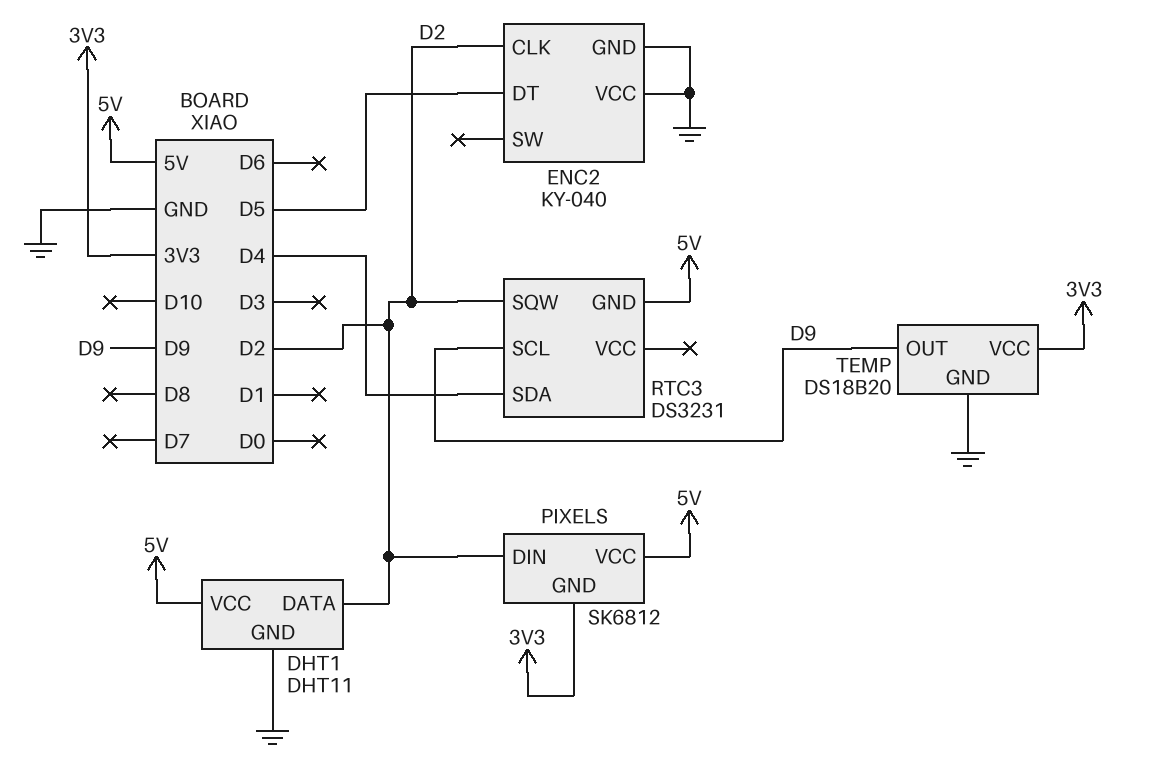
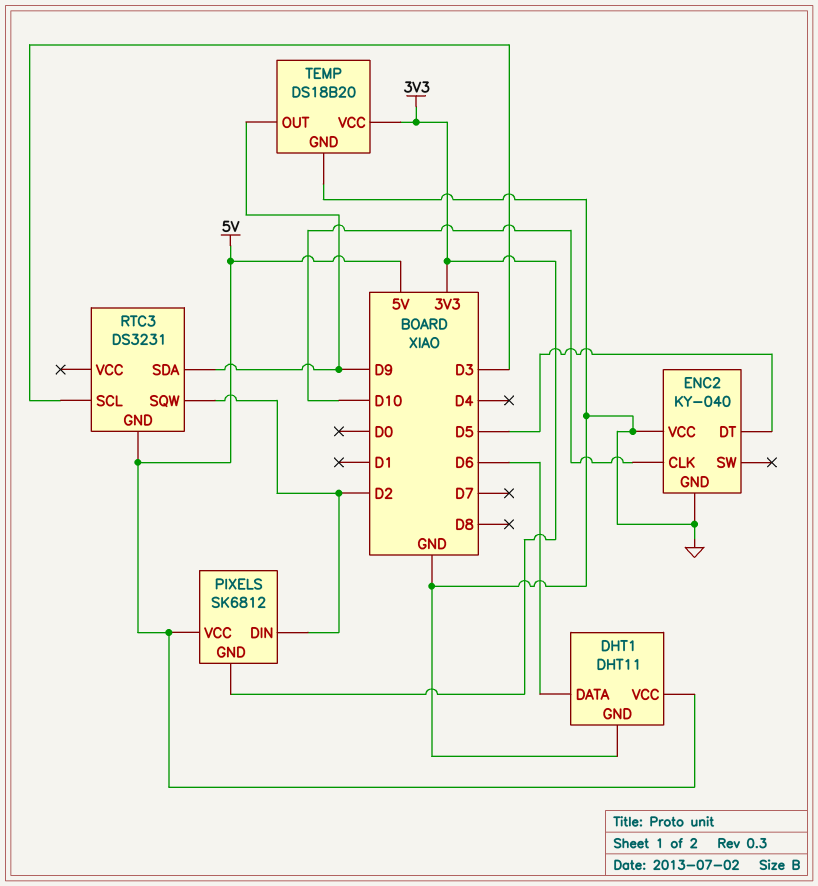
DHT1 pin DATA: D2 -> D6
ENC2 pin CLK: D2 -> D10
RTC3 pin SCL: D9 -> D3
RTC3 pin SDA: D4 -> D9

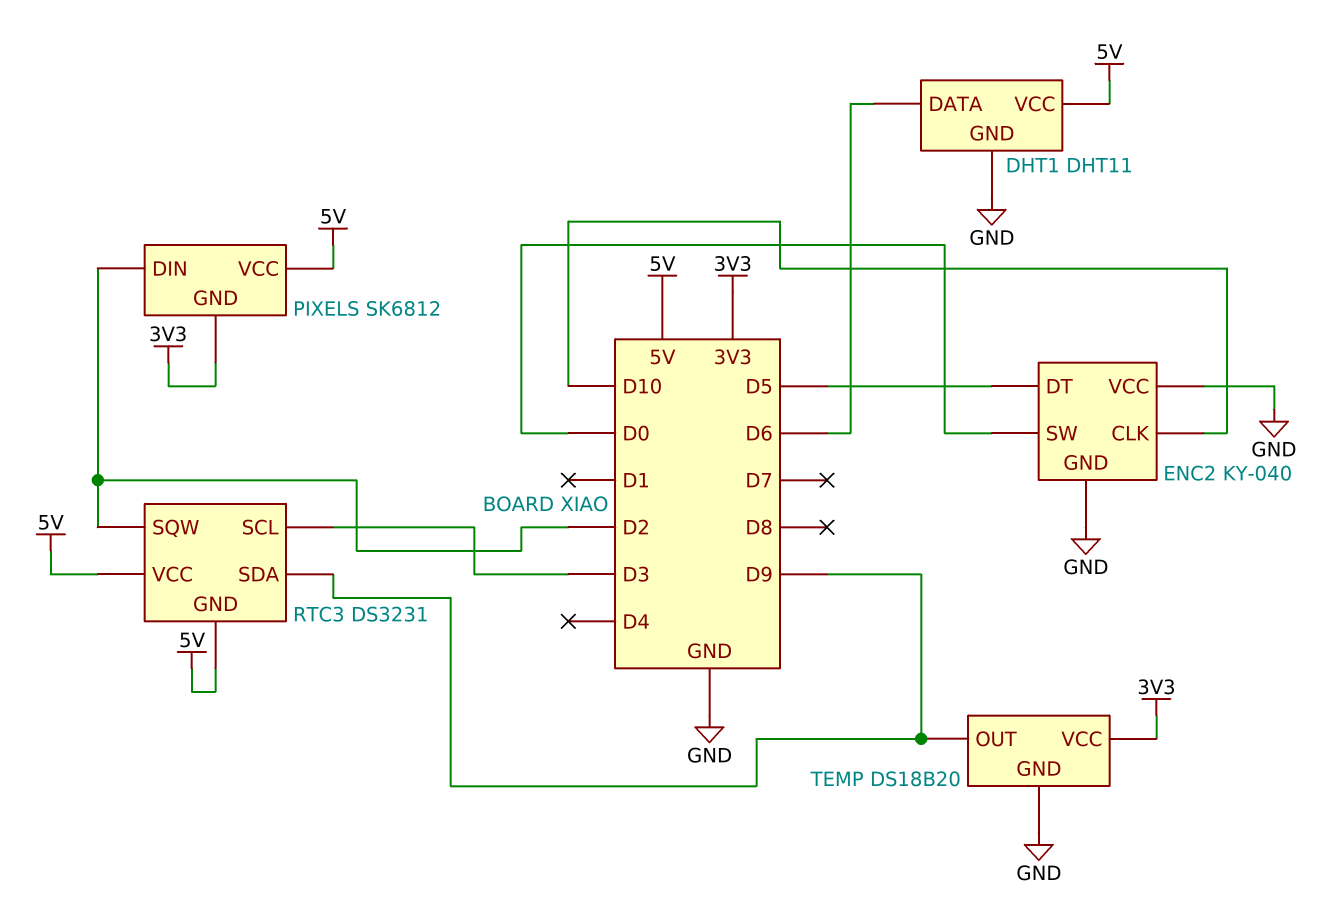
ENC2 pin SW: none -> D0
RTC3 pin VCC: none -> 5V

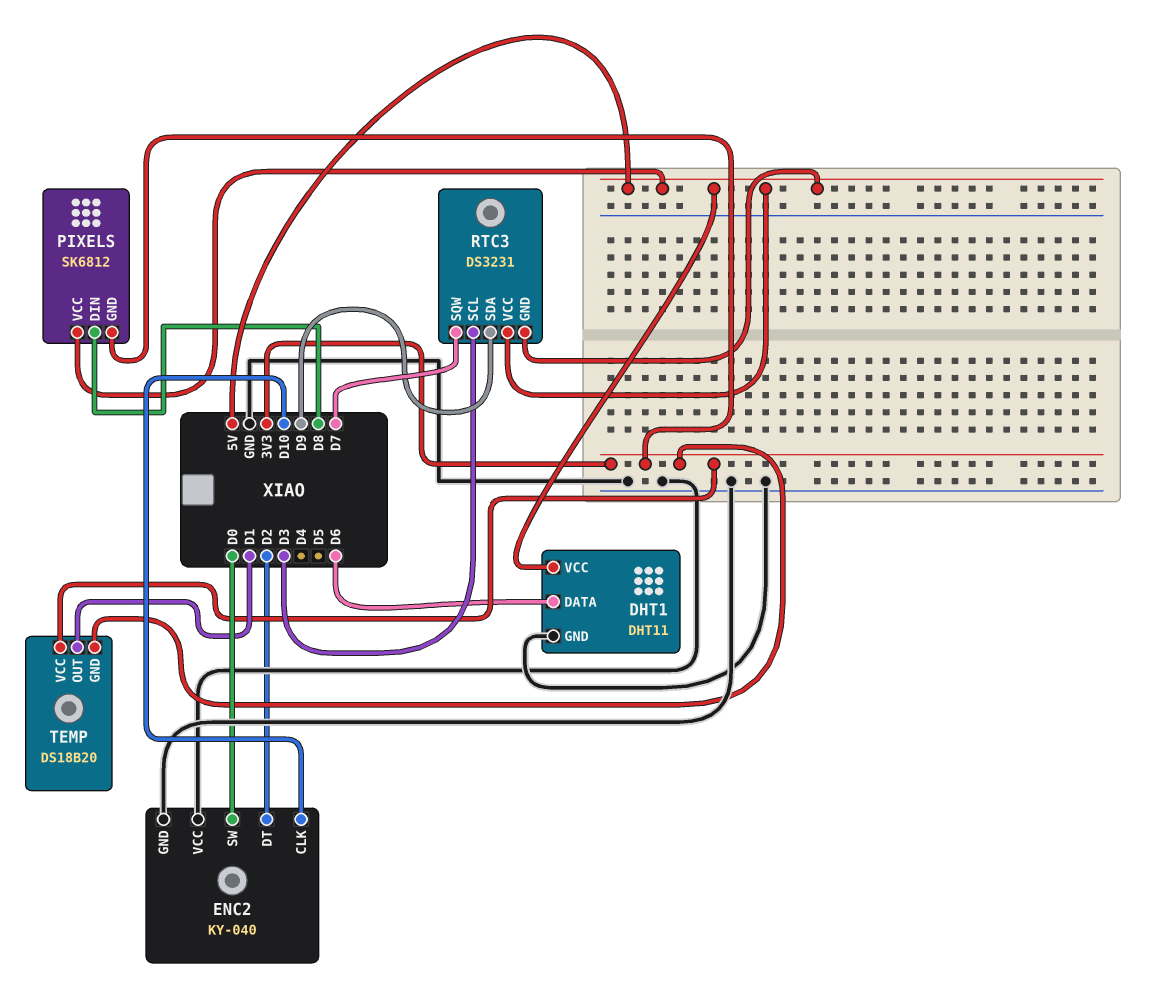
ENC2 pin DT: D5 -> D2
PIXELS pin DIN: D2 -> D8
RTC3 pin SQW: D2 -> D7
TEMP pin GND: GND -> 3V3
TEMP pin OUT: D9 -> D1

